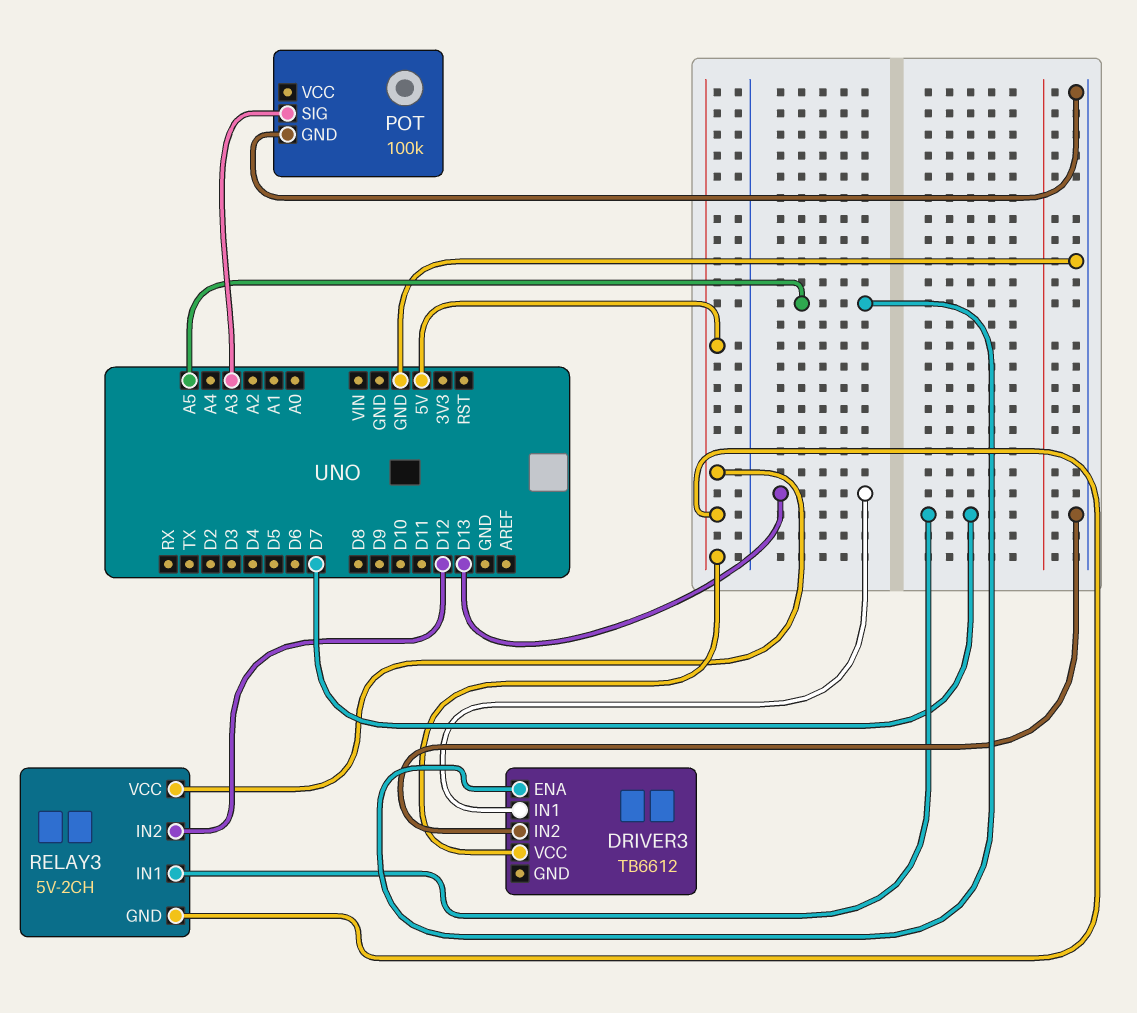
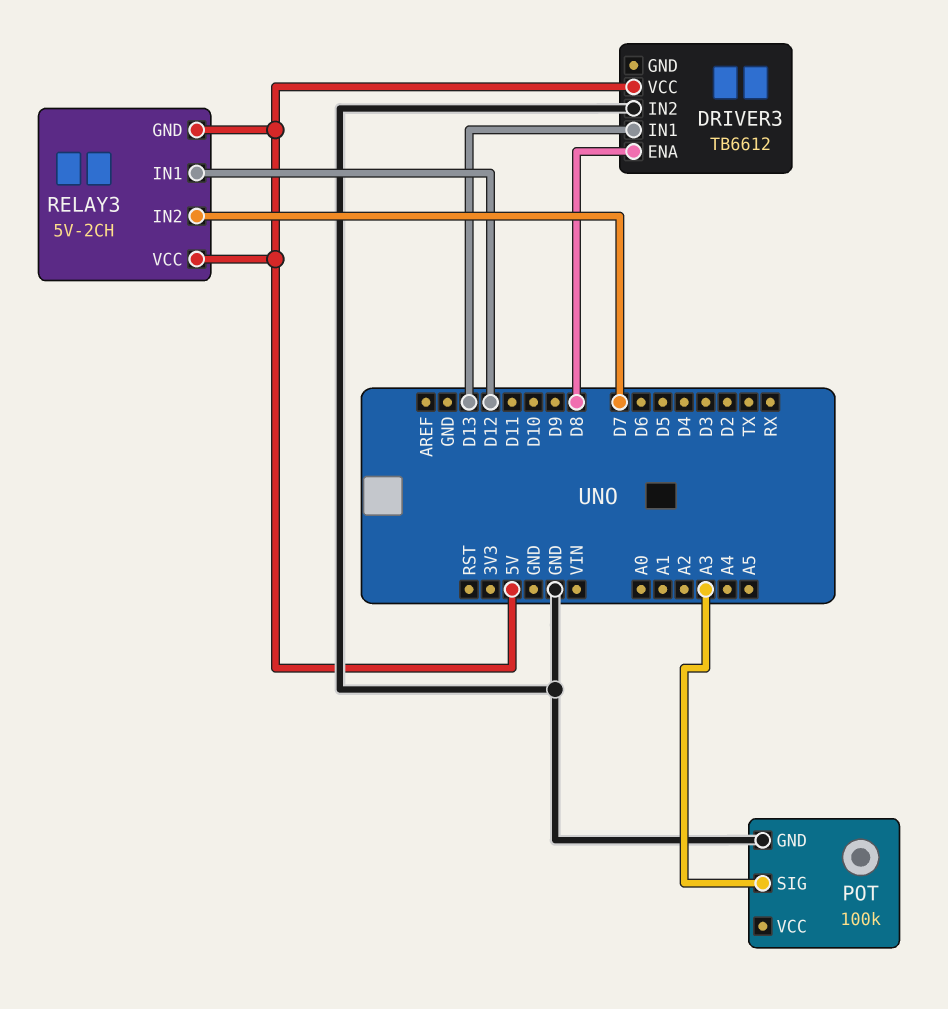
DRIVER3 pin ENA: A5 -> D8
RELAY3 pin IN1: D7 -> D12
RELAY3 pin IN2: D12 -> D7

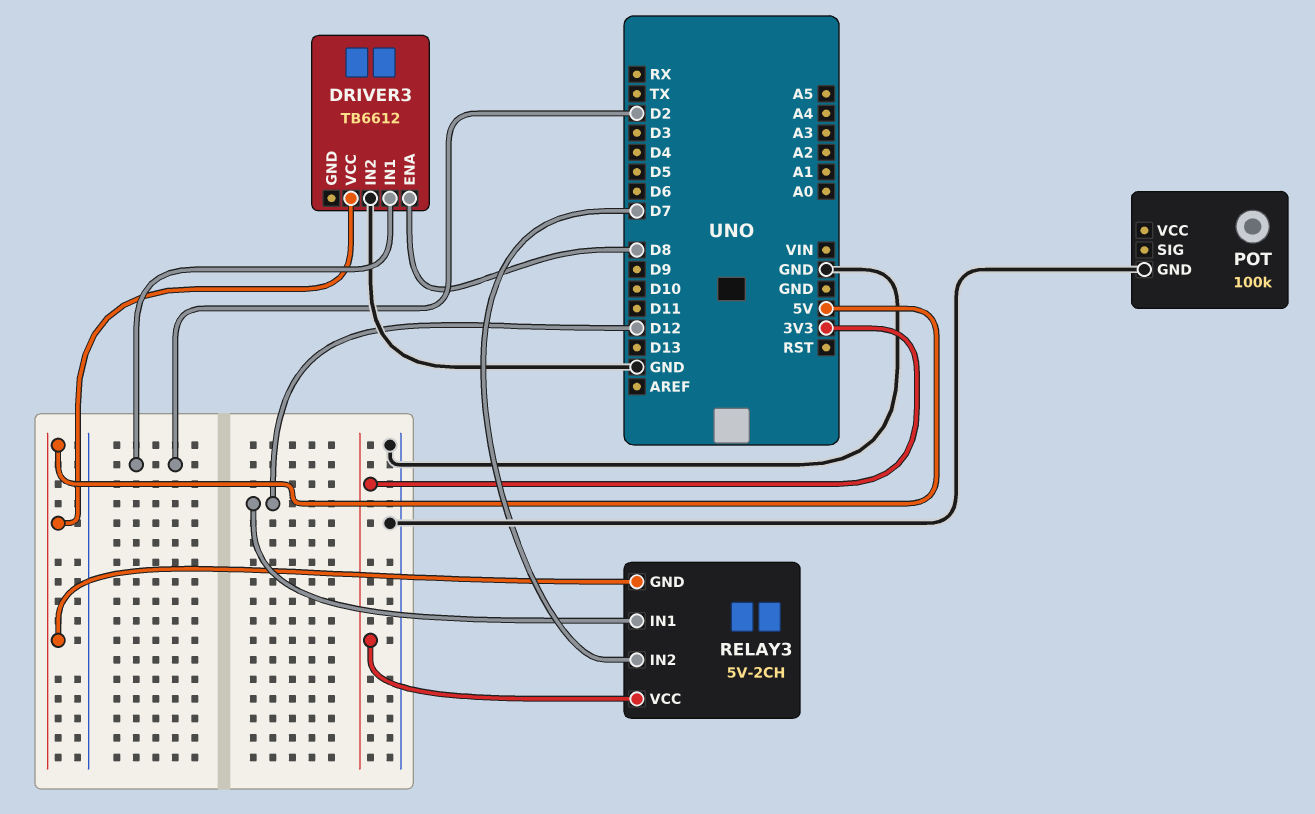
DRIVER3 pin IN1: D13 -> D2
POT pin SIG: A3 -> none
RELAY3 pin VCC: 5V -> 3V3

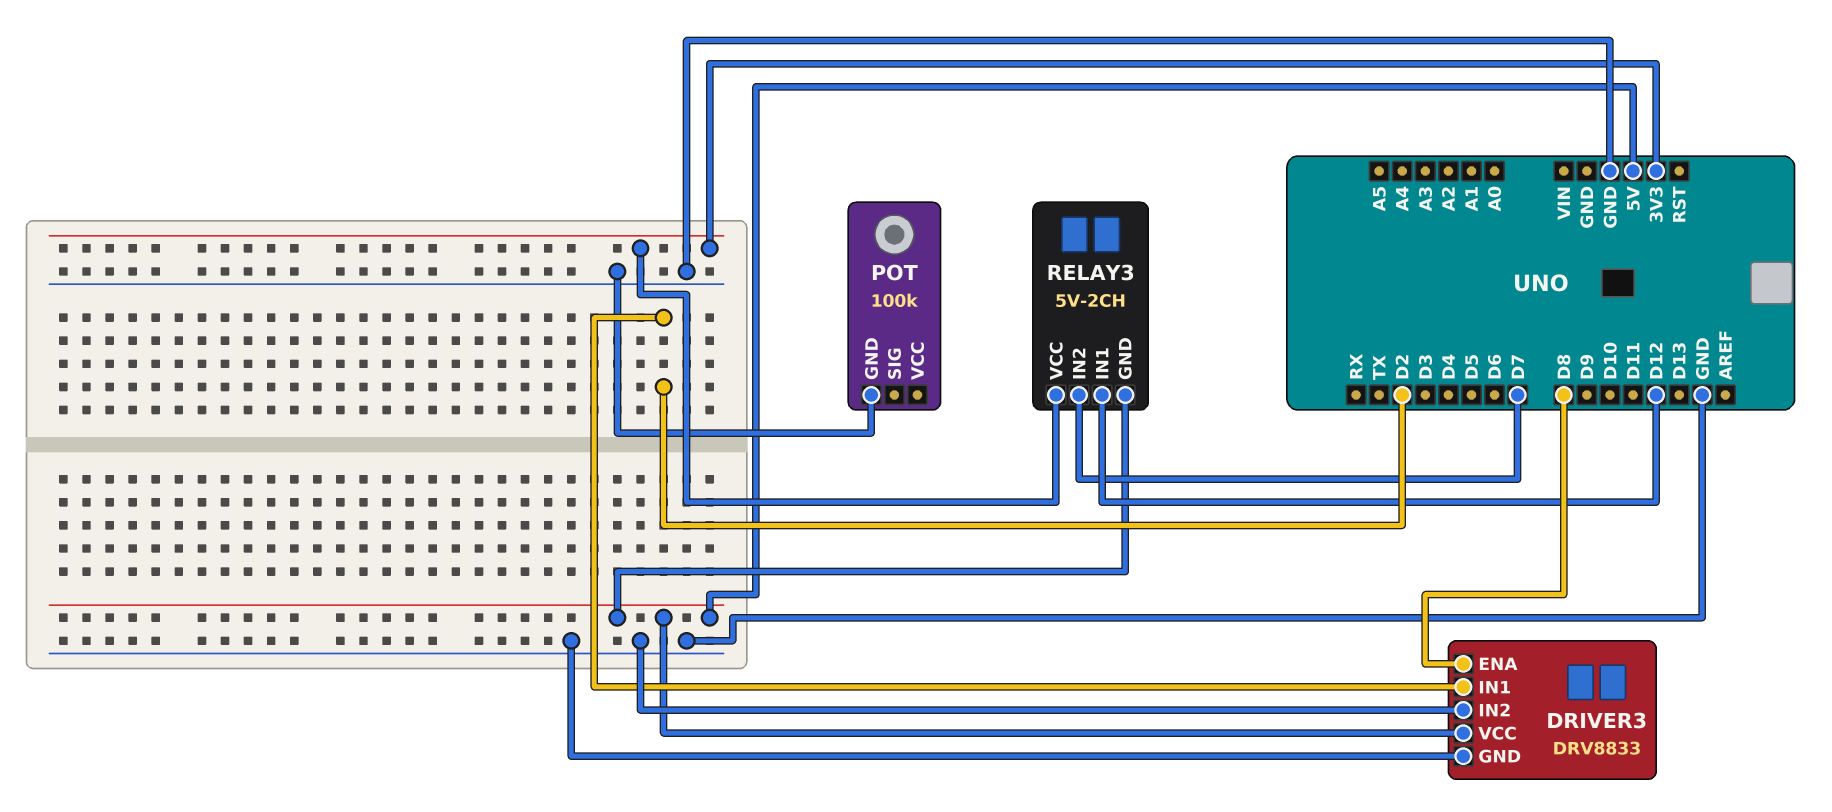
DRIVER3: TB6612 -> DRV8833
DRIVER3 pin GND: none -> GND

